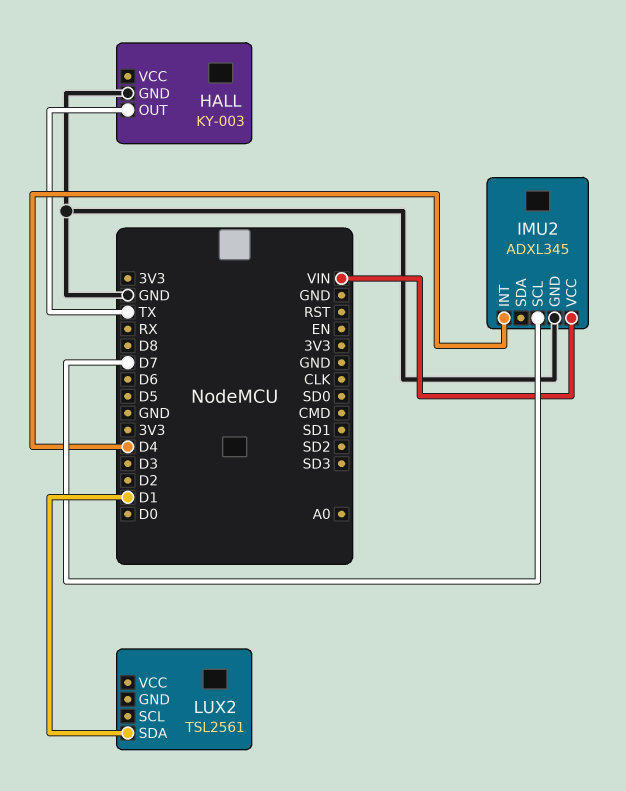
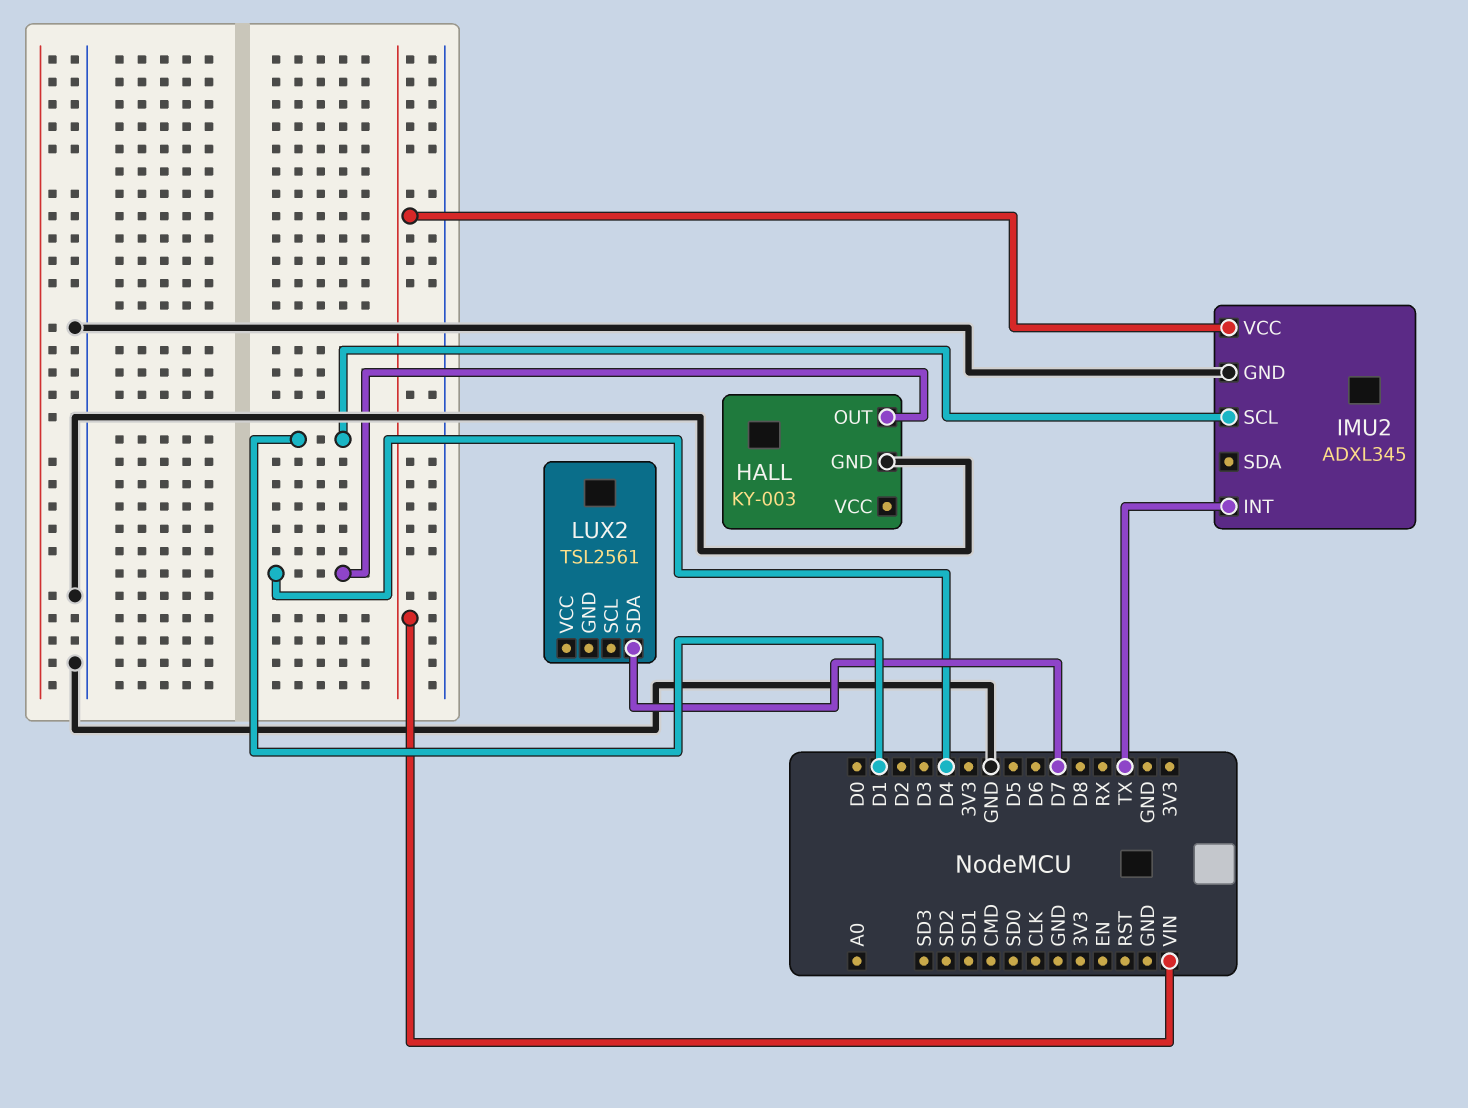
HALL pin OUT: TX -> D4
IMU2 pin INT: D4 -> TX
IMU2 pin SCL: D7 -> D1
LUX2 pin SDA: D1 -> D7

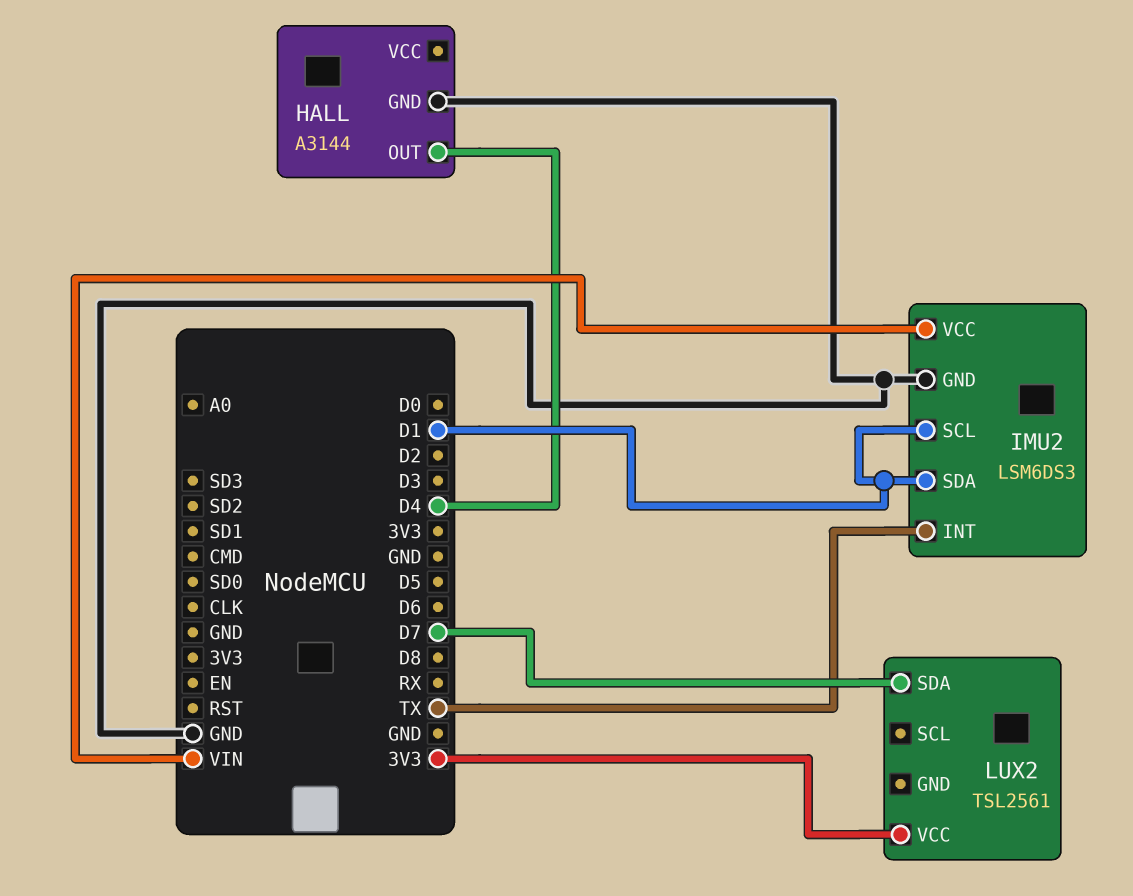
HALL: KY-003 -> A3144
IMU2: ADXL345 -> LSM6DS3
IMU2 pin SDA: none -> D1
LUX2 pin VCC: none -> 3V3

